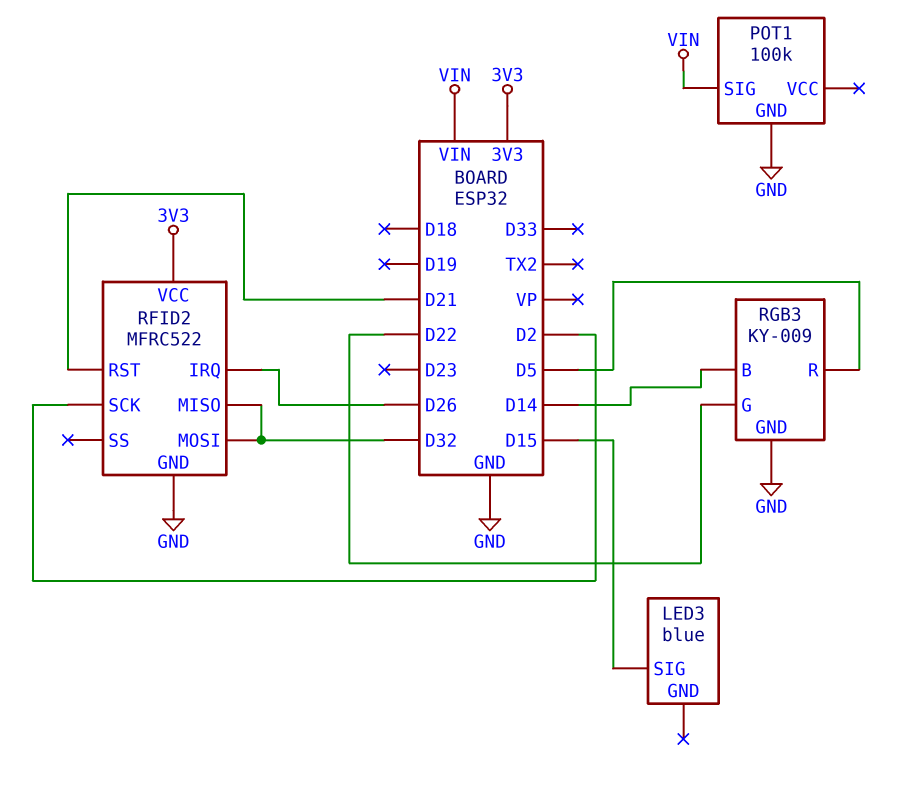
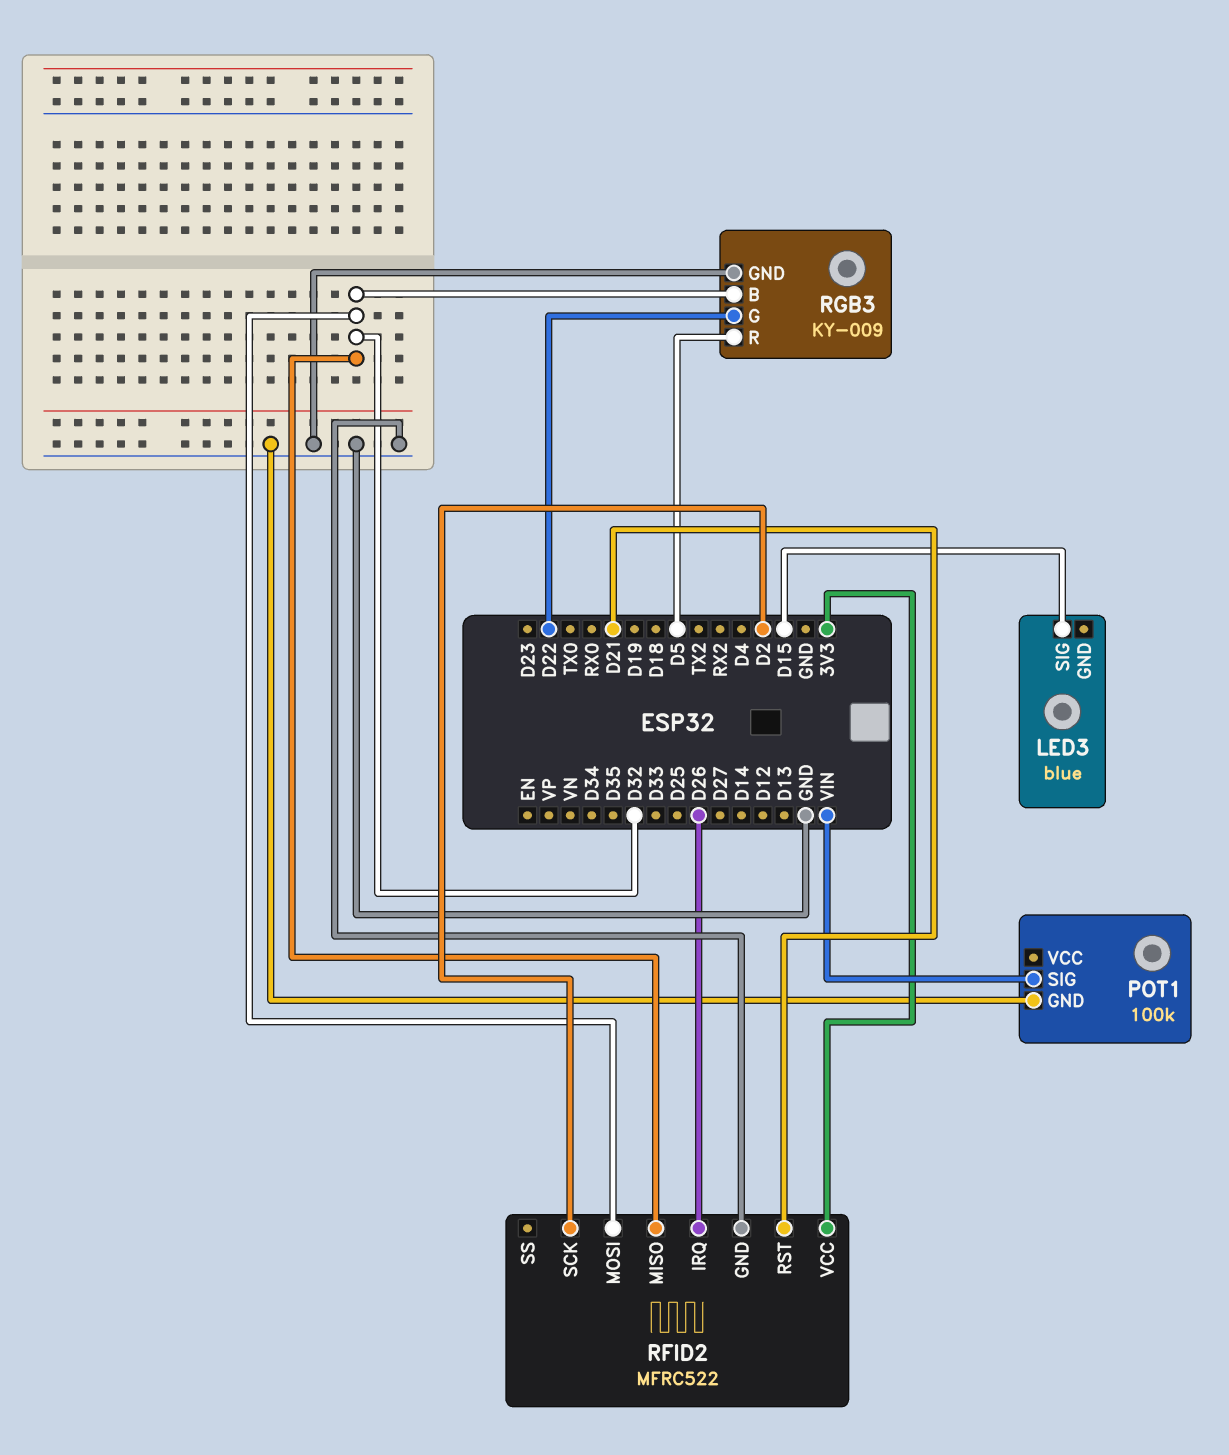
RGB3 pin B: D14 -> D32

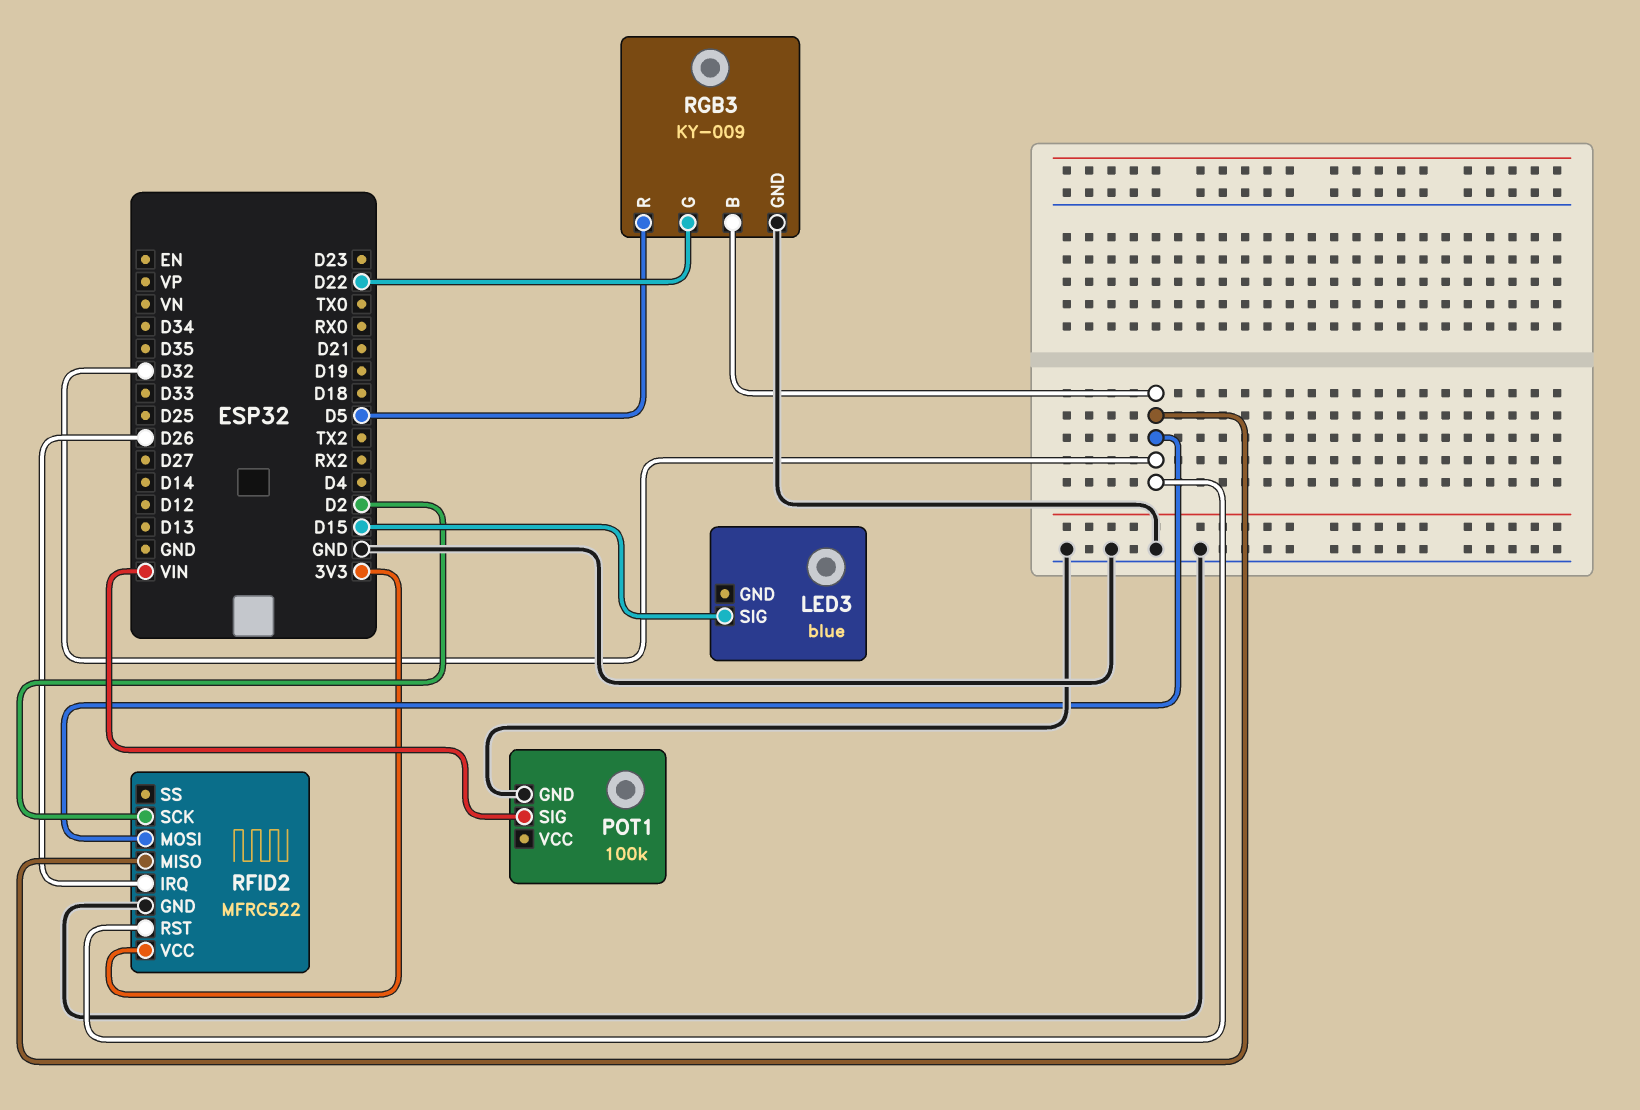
RFID2 pin RST: D21 -> D32

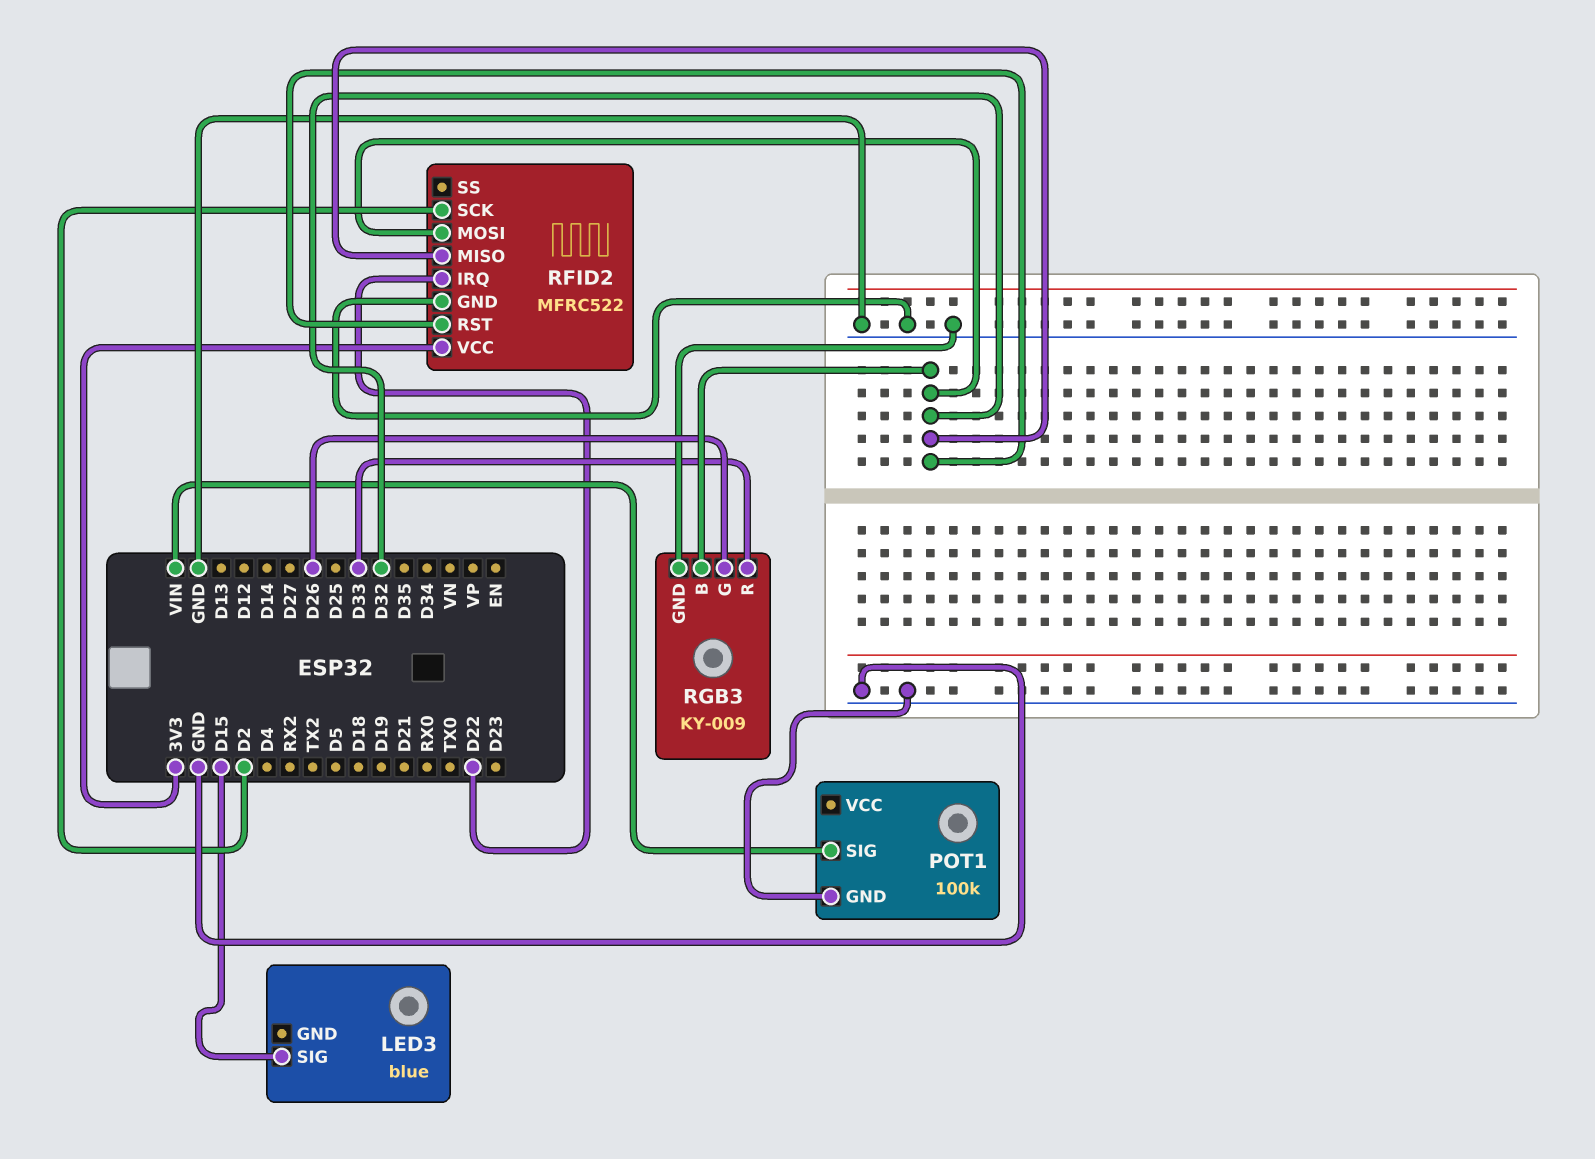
RFID2 pin IRQ: D26 -> D22
RGB3 pin G: D22 -> D26
RGB3 pin R: D5 -> D33

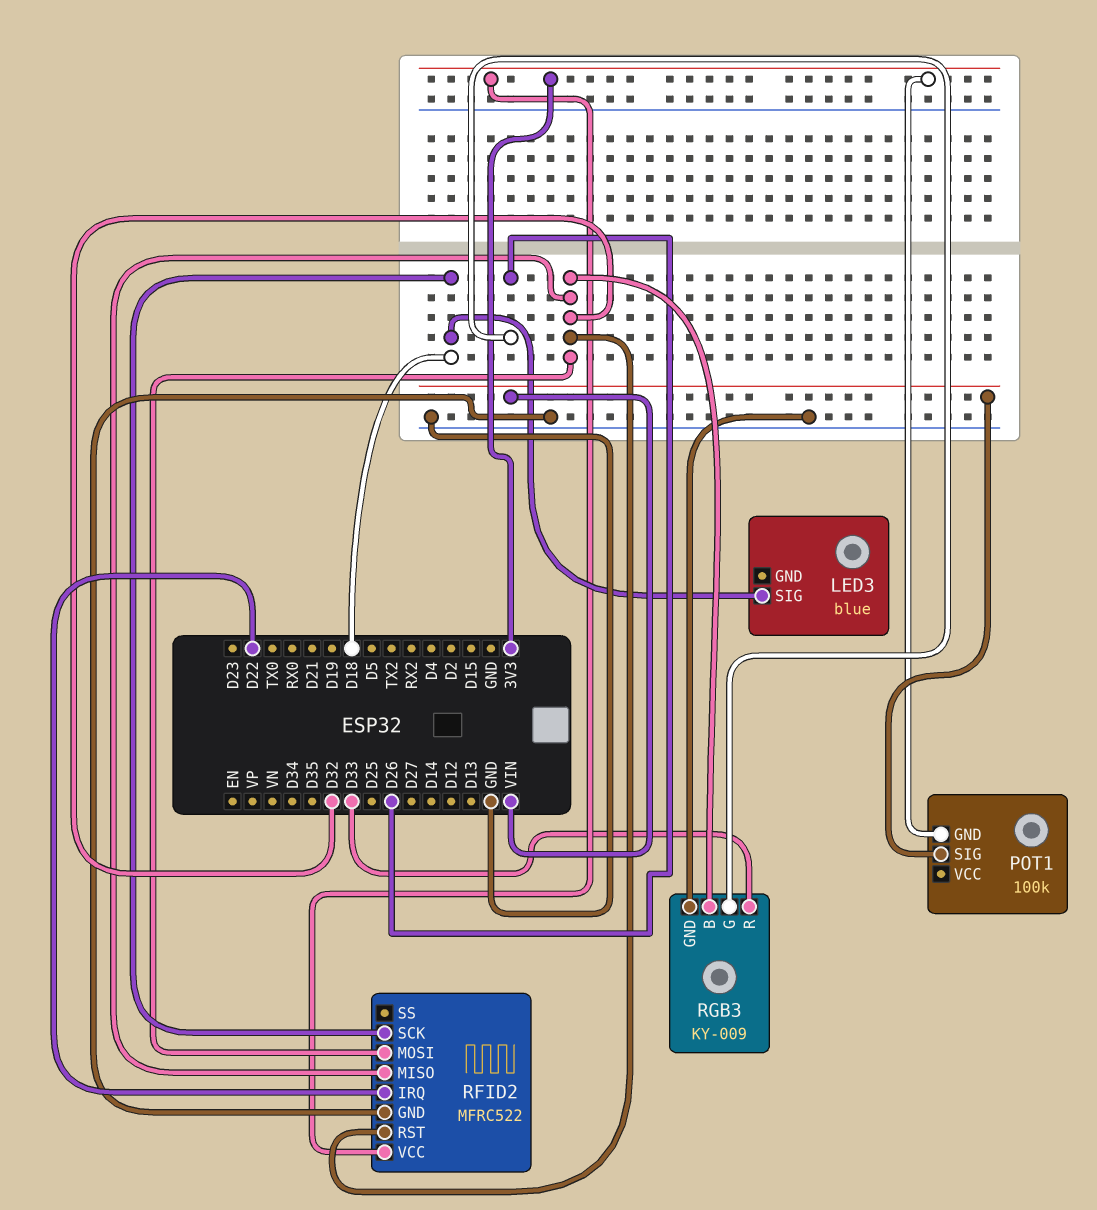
LED3 pin SIG: D15 -> D18
POT1 pin GND: GND -> 3V3
RFID2 pin SCK: D2 -> D18

